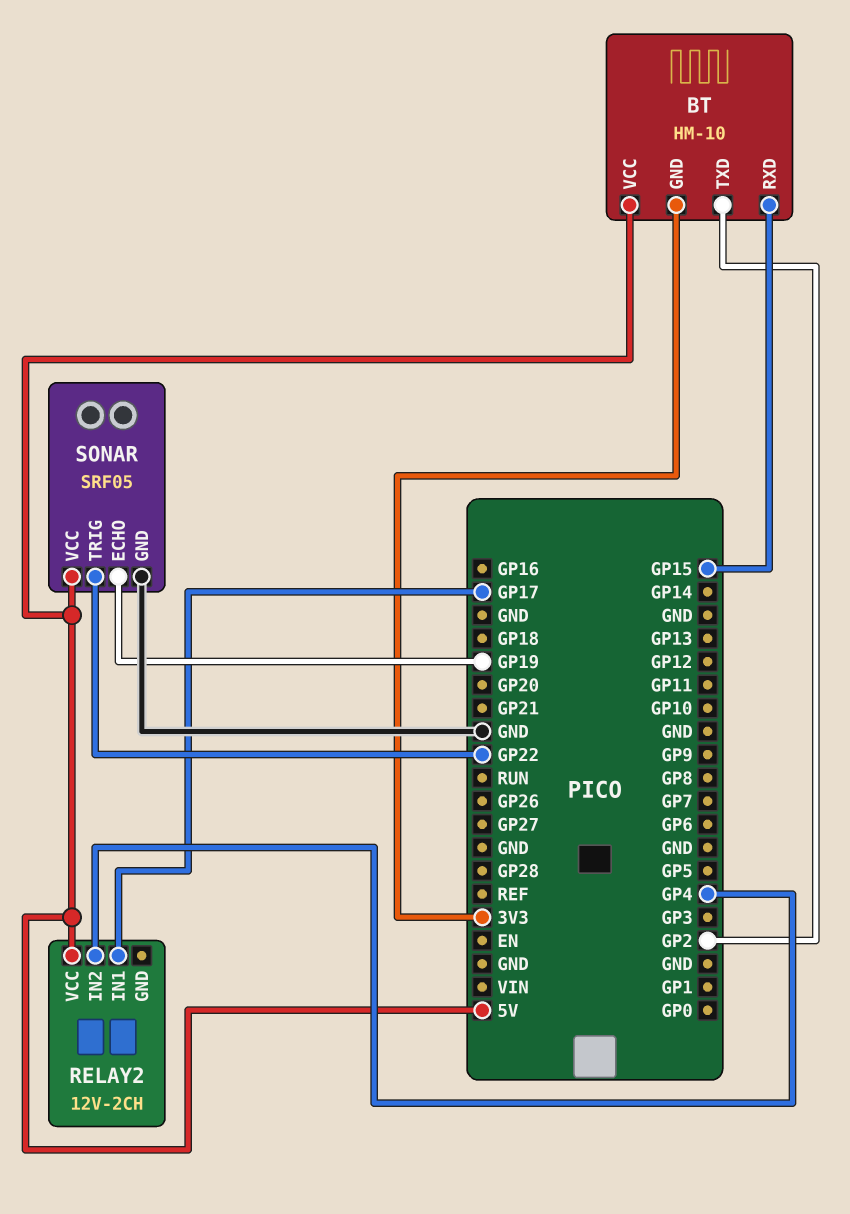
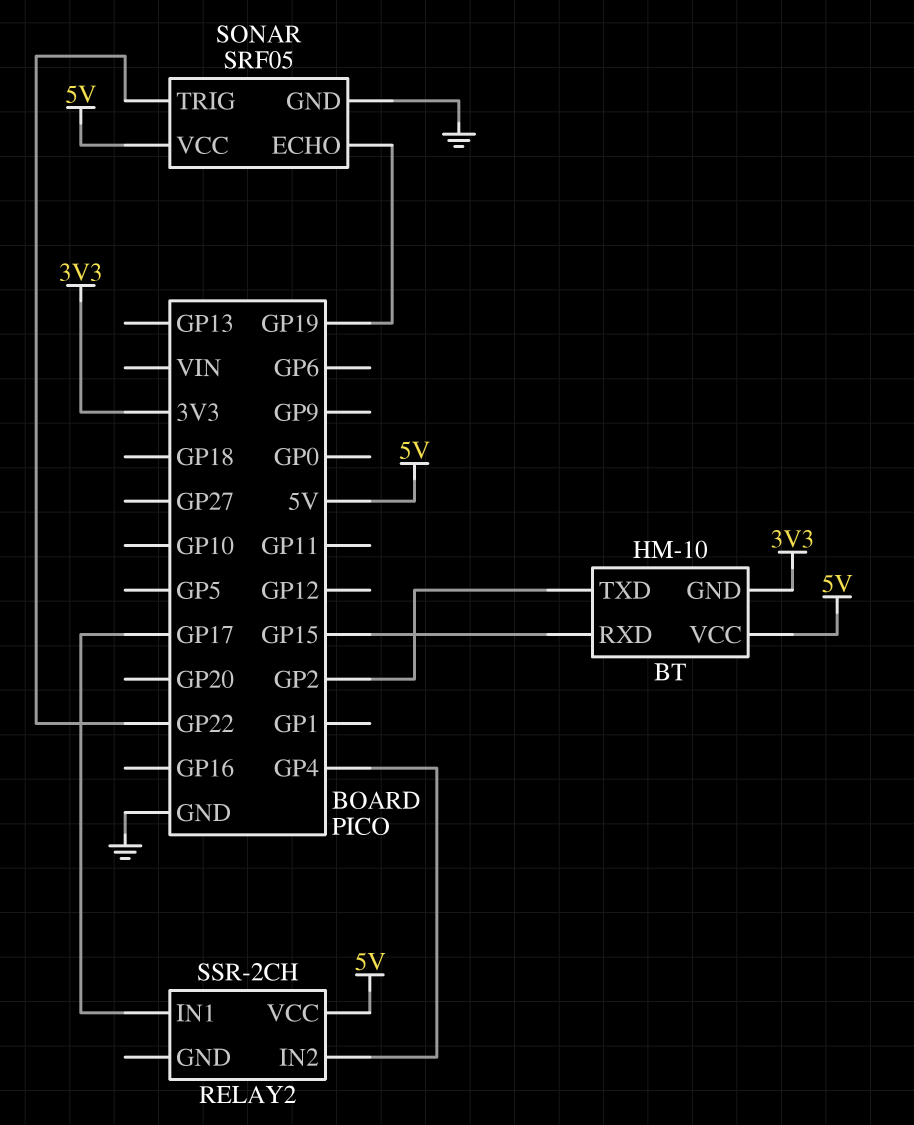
RELAY2: 12V-2CH -> SSR-2CH

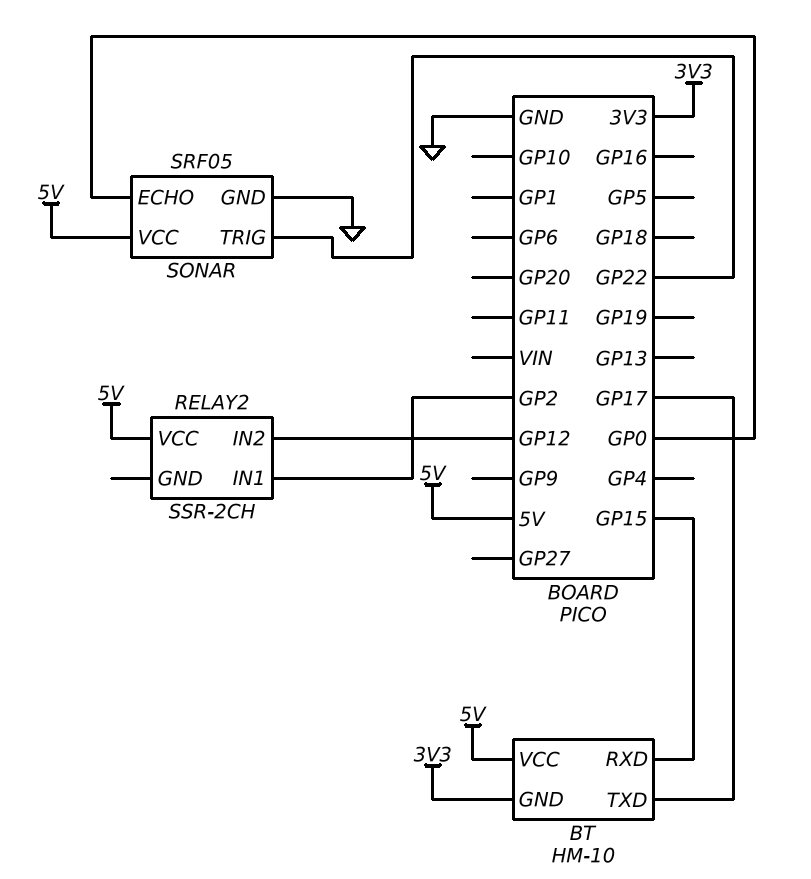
BT pin TXD: GP2 -> GP17
RELAY2 pin IN1: GP17 -> GP2
RELAY2 pin IN2: GP4 -> GP12
SONAR pin ECHO: GP19 -> GP0

